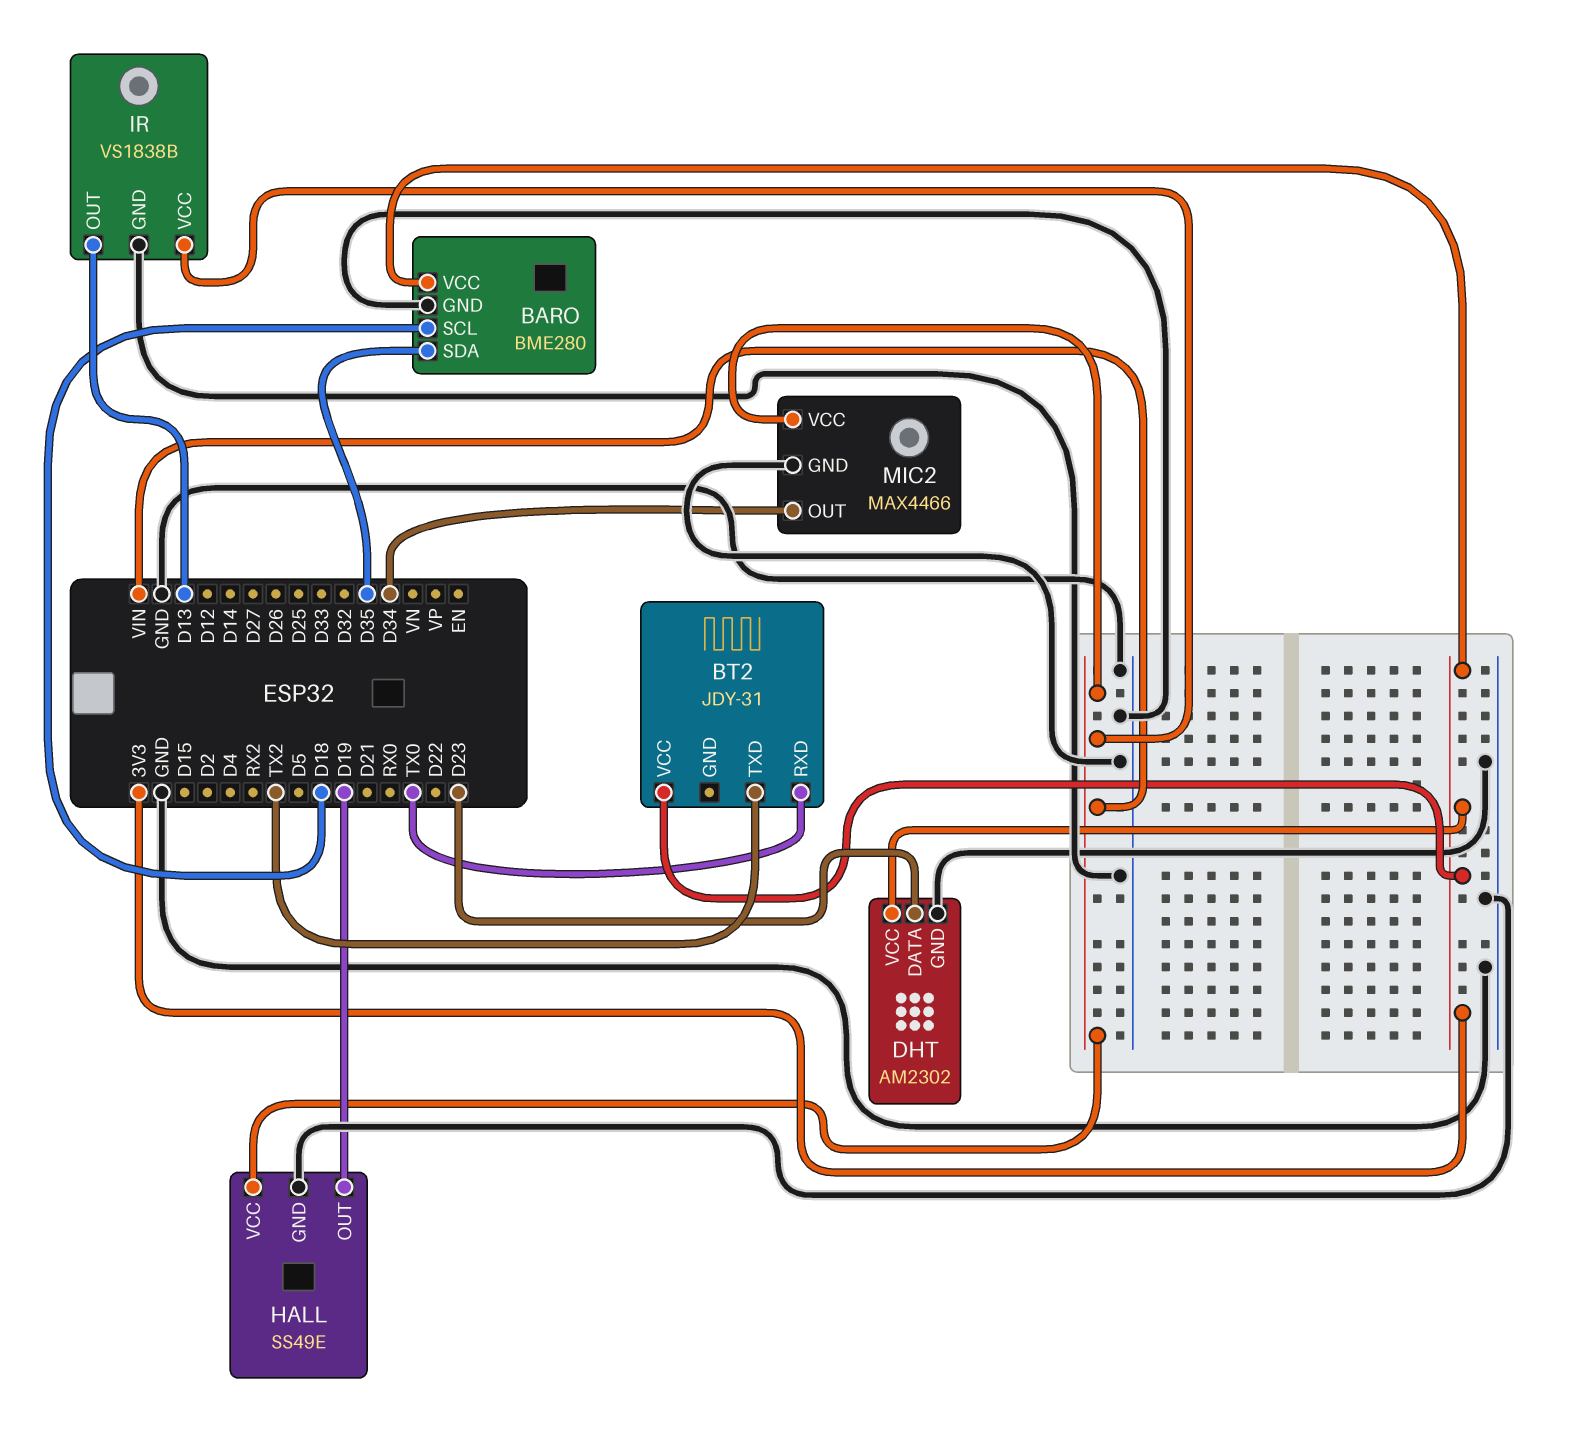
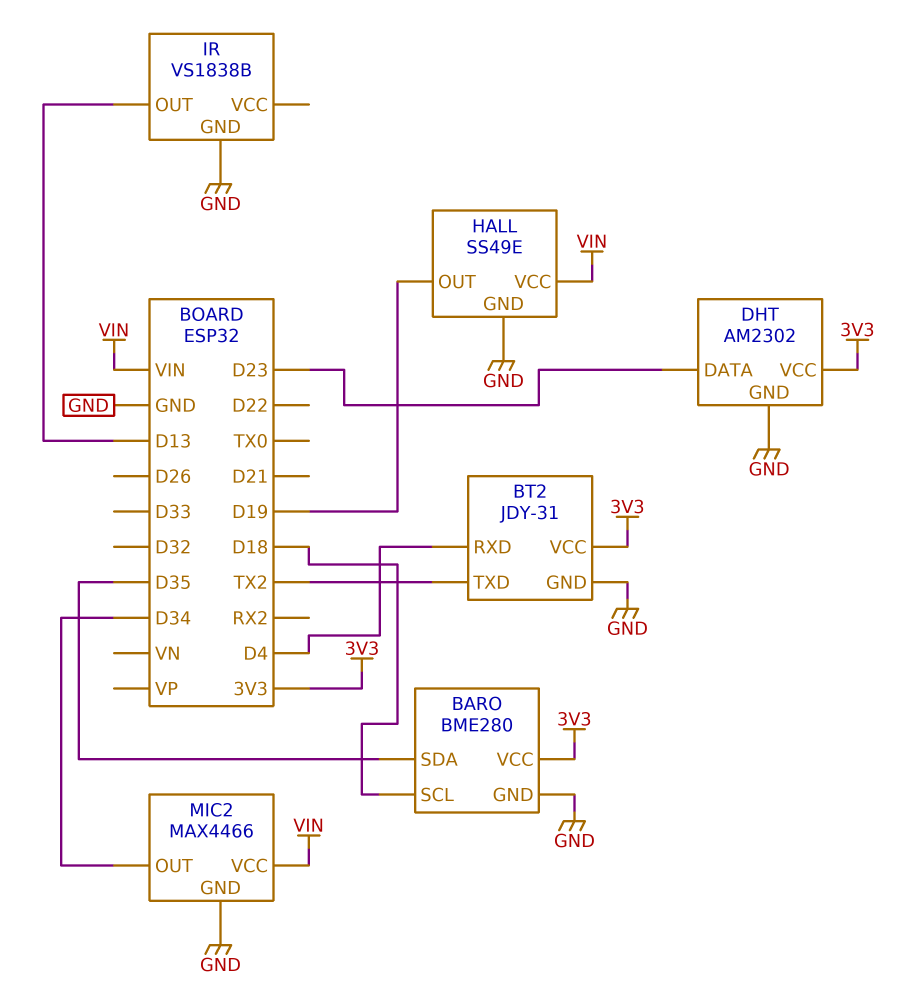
BT2 pin GND: none -> GND
BT2 pin RXD: TX0 -> D4
IR pin VCC: VIN -> none

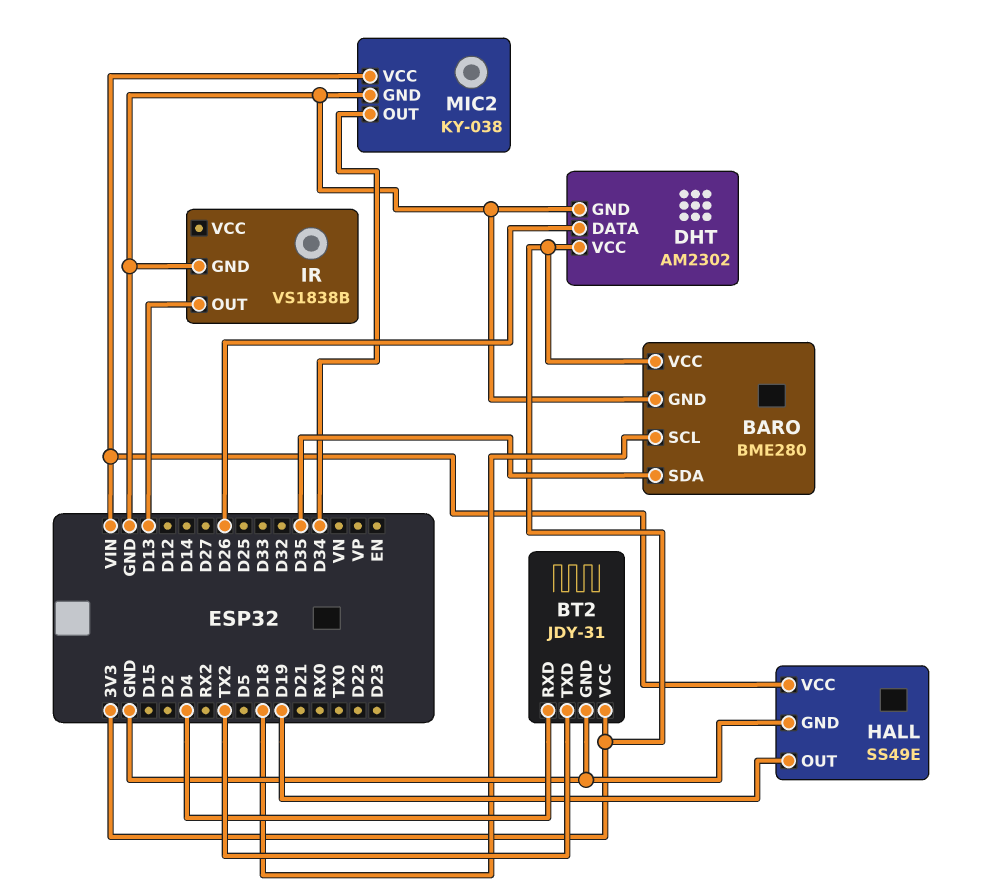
DHT pin DATA: D23 -> D26
MIC2: MAX4466 -> KY-038

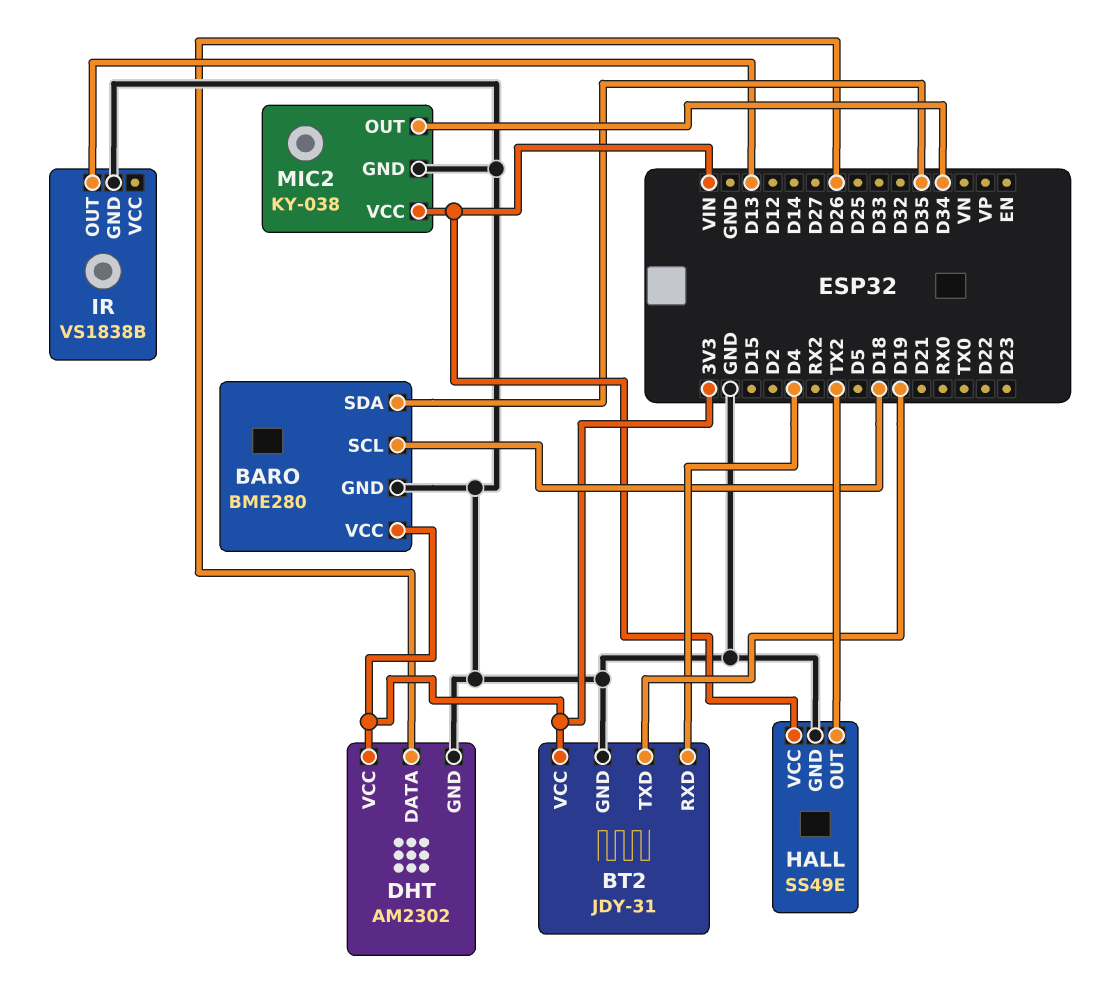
BT2 pin TXD: TX2 -> D19
HALL pin OUT: D19 -> TX2

